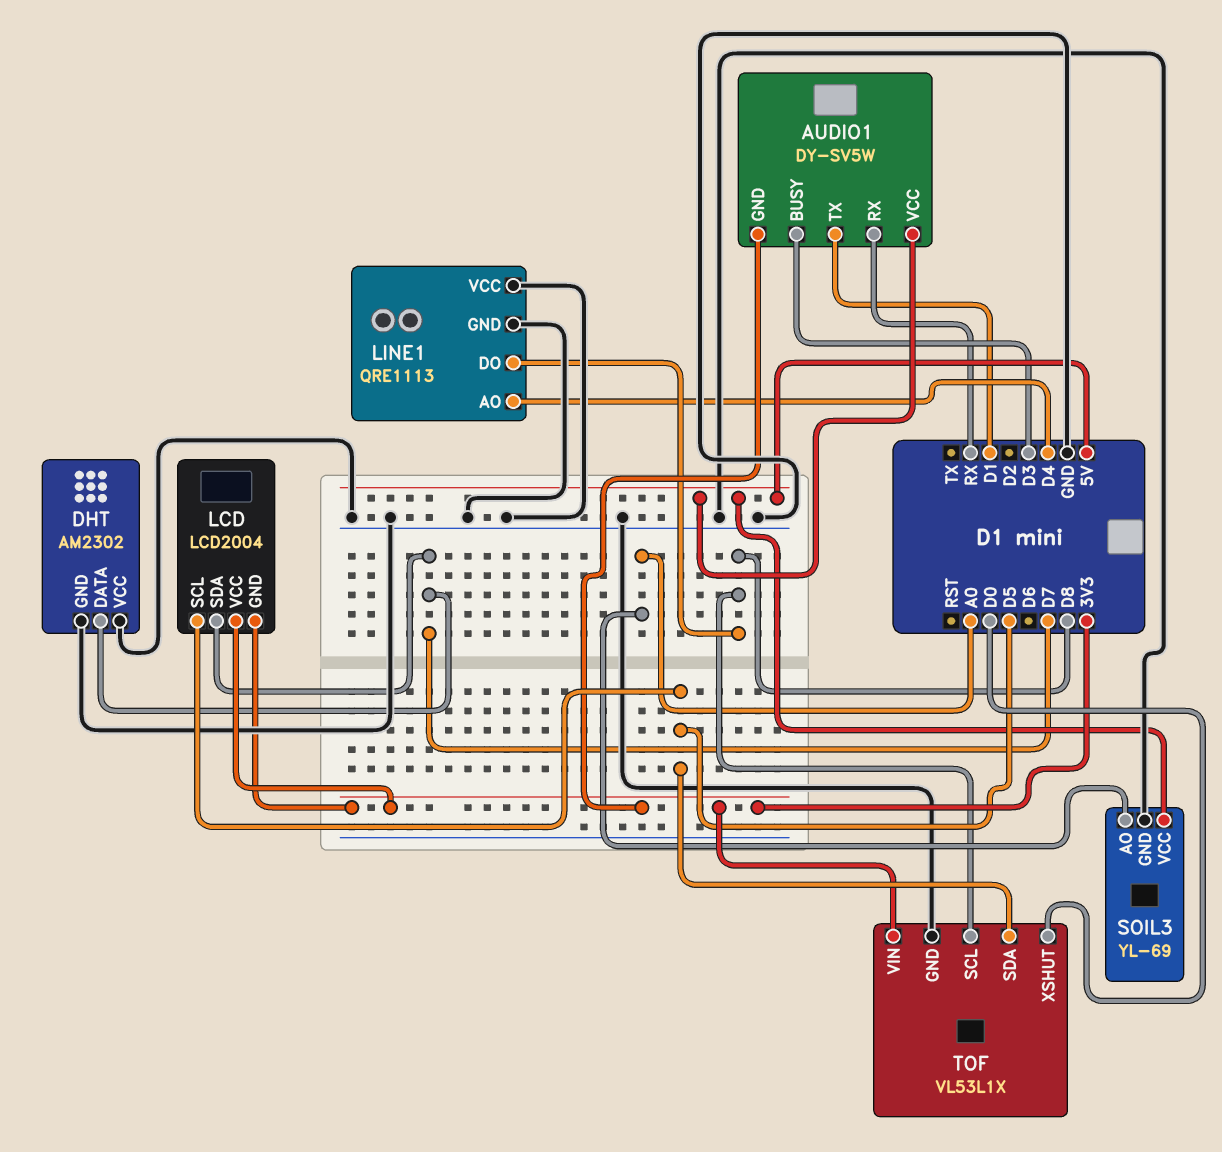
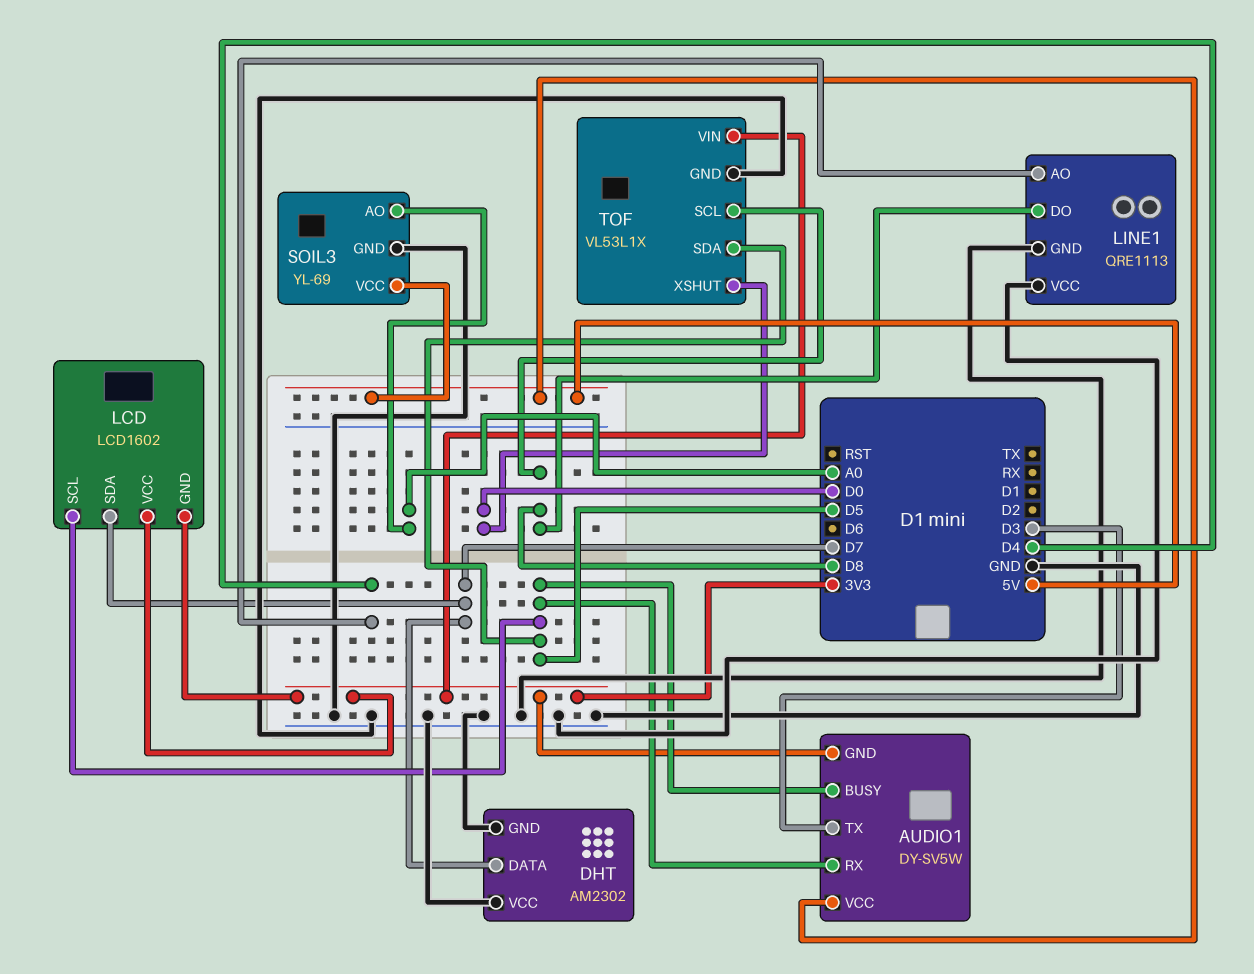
AUDIO1 pin BUSY: D3 -> D5
AUDIO1 pin RX: RX -> D5
AUDIO1 pin TX: D1 -> D3
LCD: LCD2004 -> LCD1602

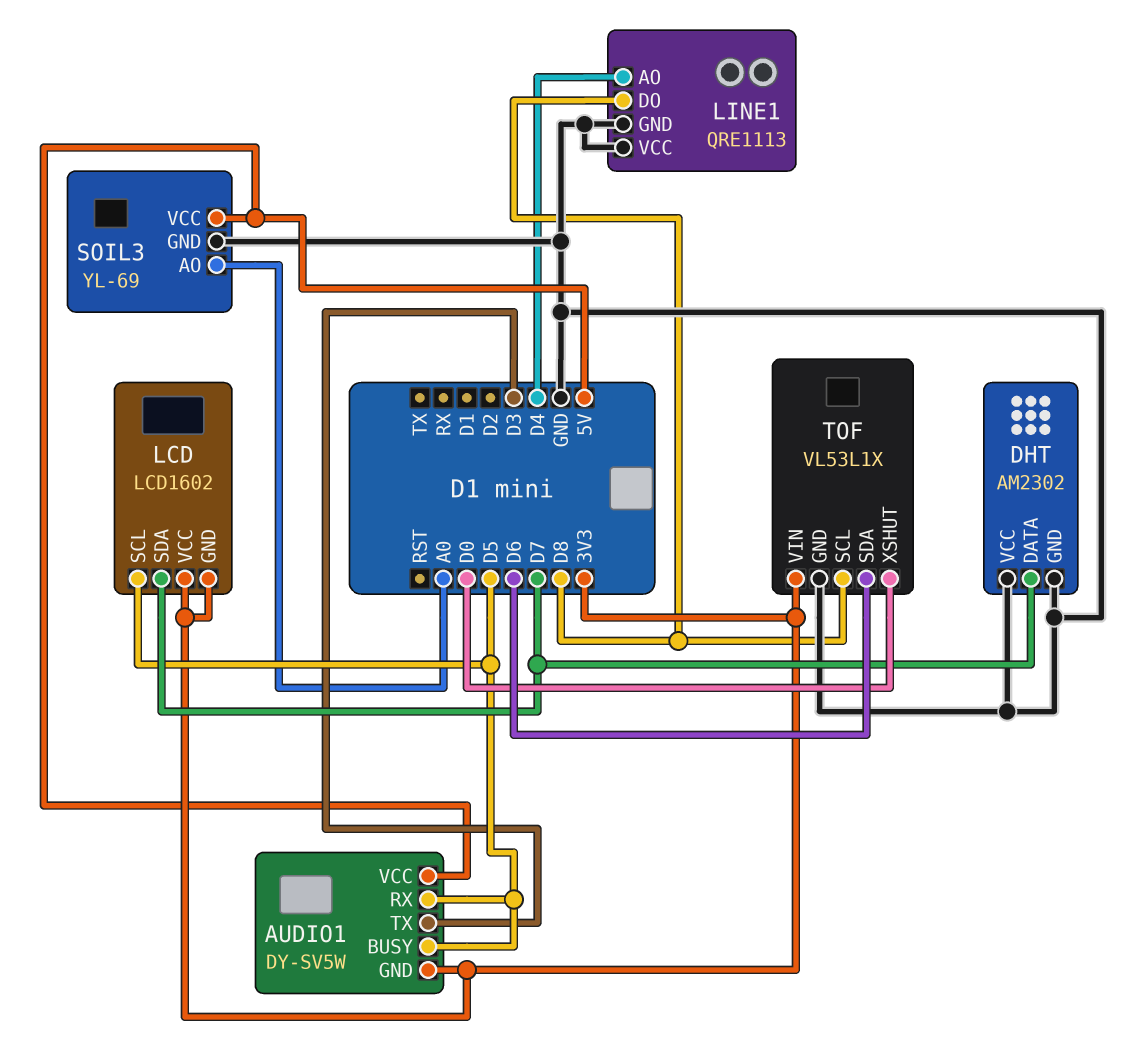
TOF pin SDA: D5 -> D6

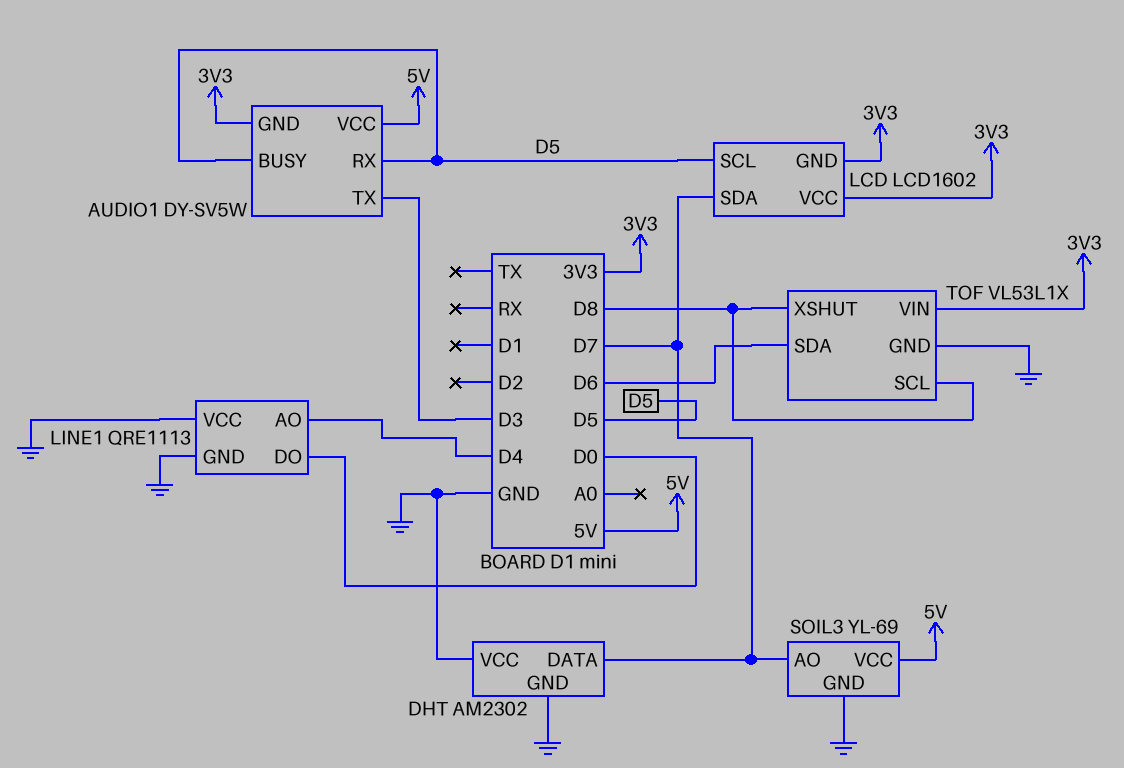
LINE1 pin DO: D8 -> D0
SOIL3 pin AO: A0 -> D7
TOF pin XSHUT: D0 -> D8

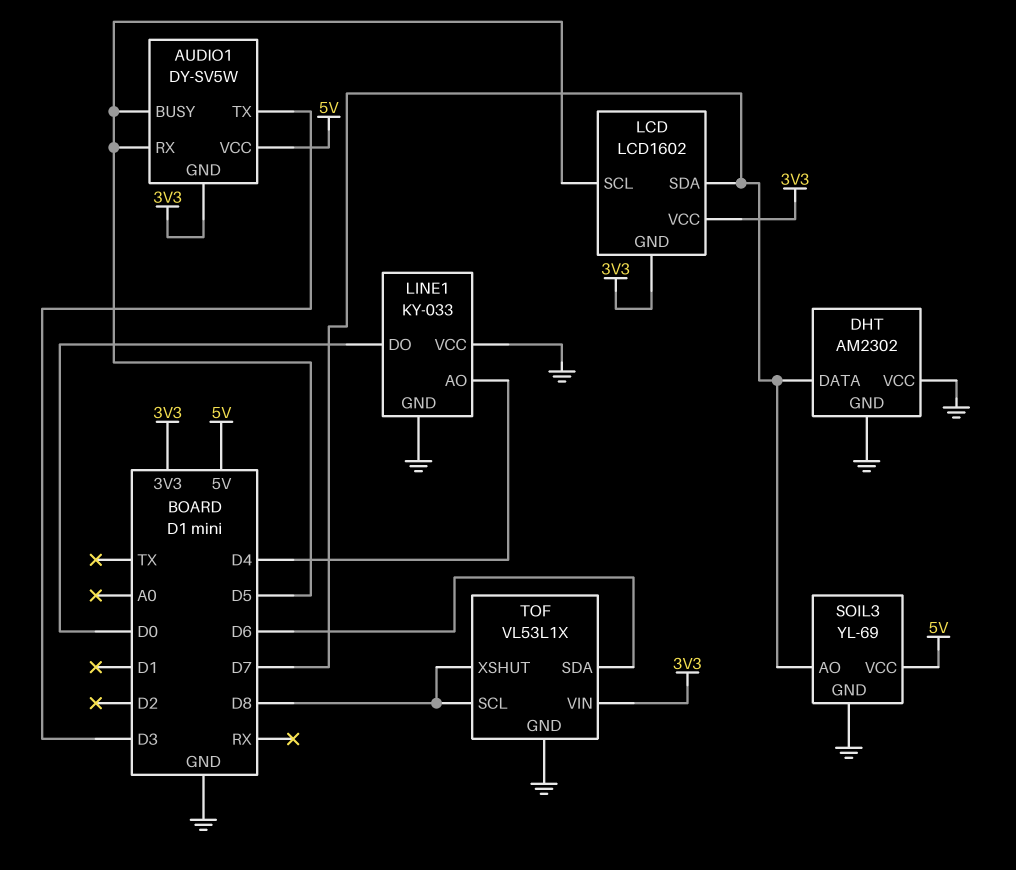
LINE1: QRE1113 -> KY-033

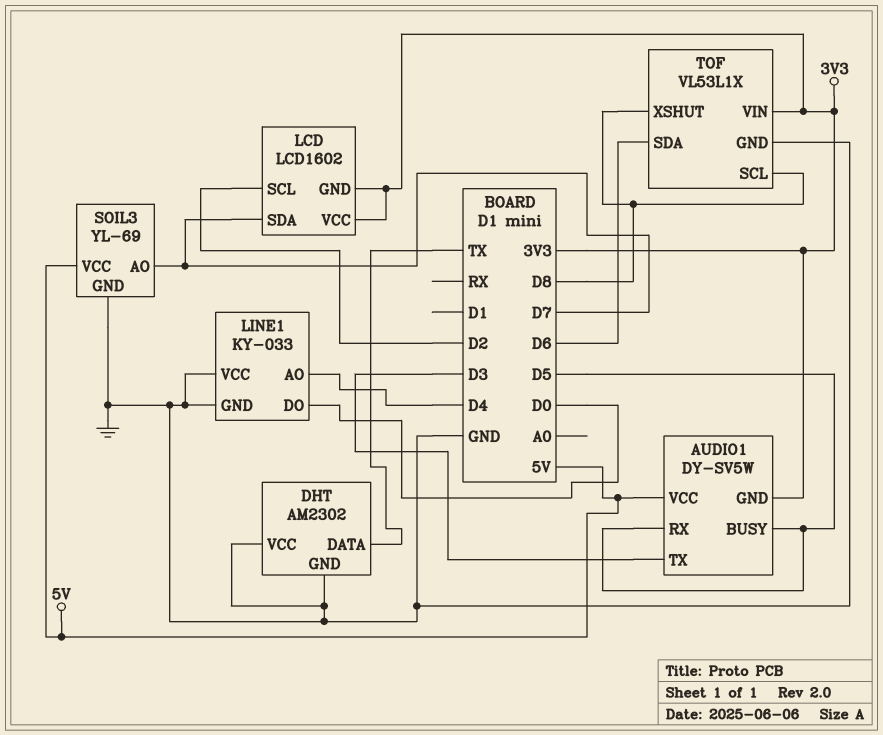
DHT pin DATA: D7 -> TX
LCD pin SCL: D5 -> D2

